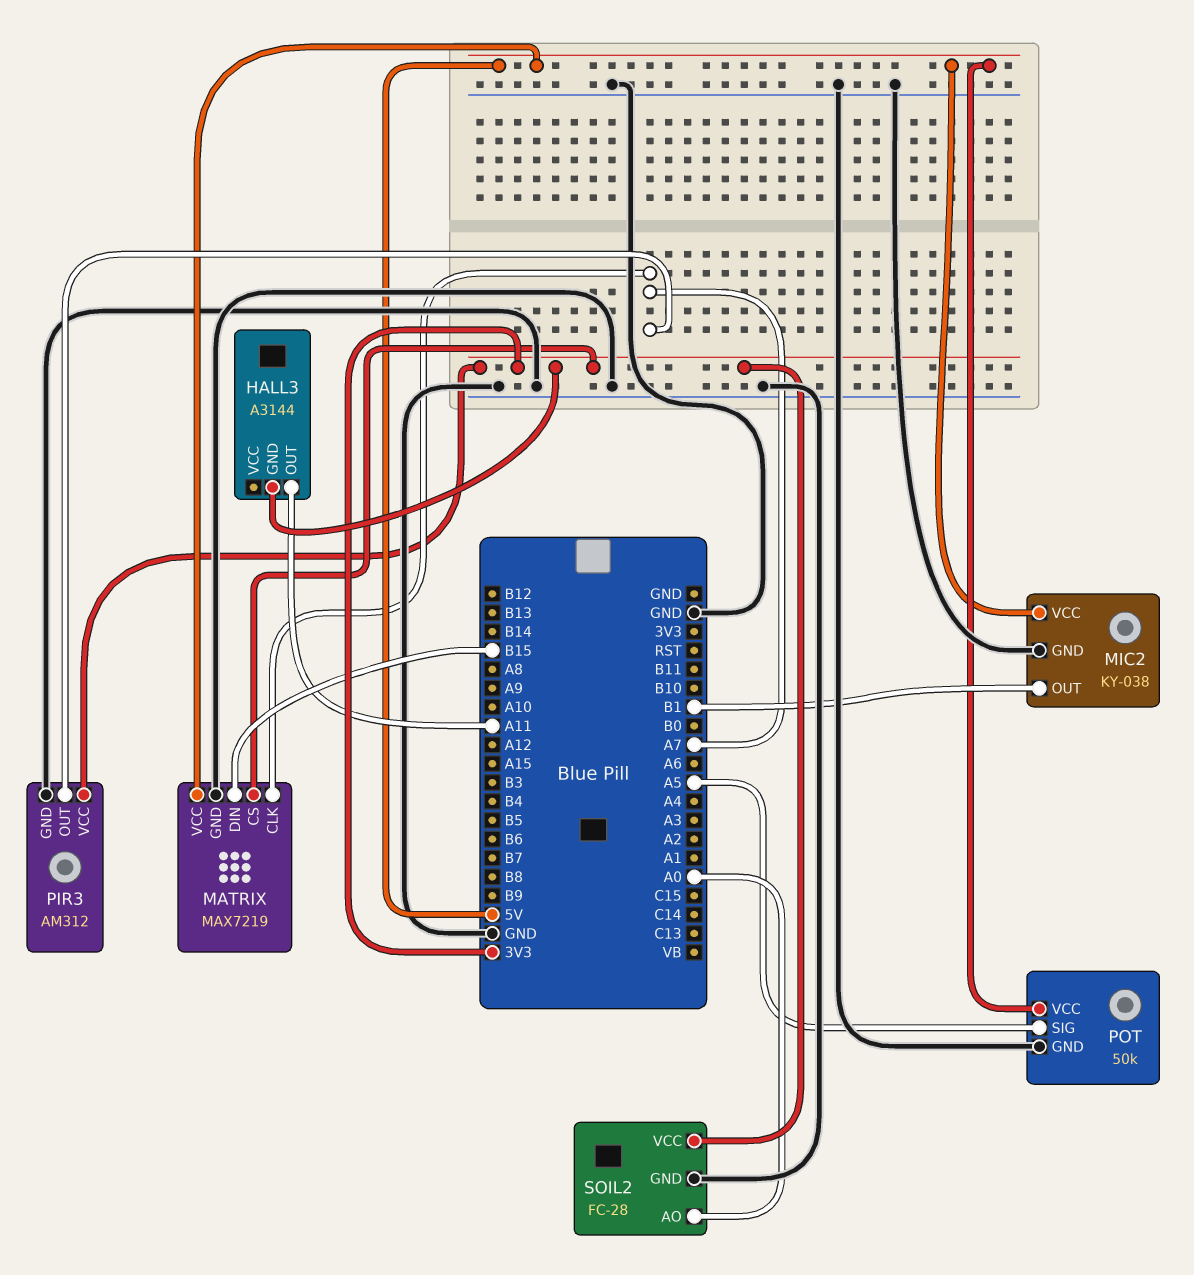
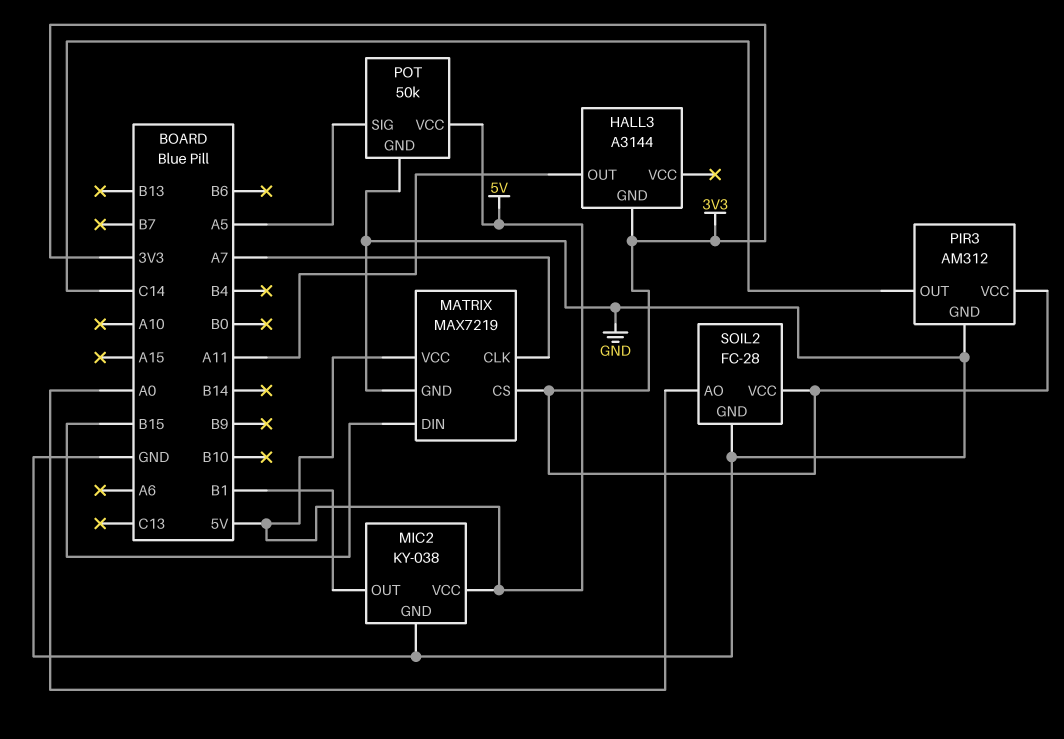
PIR3 pin OUT: A7 -> C14

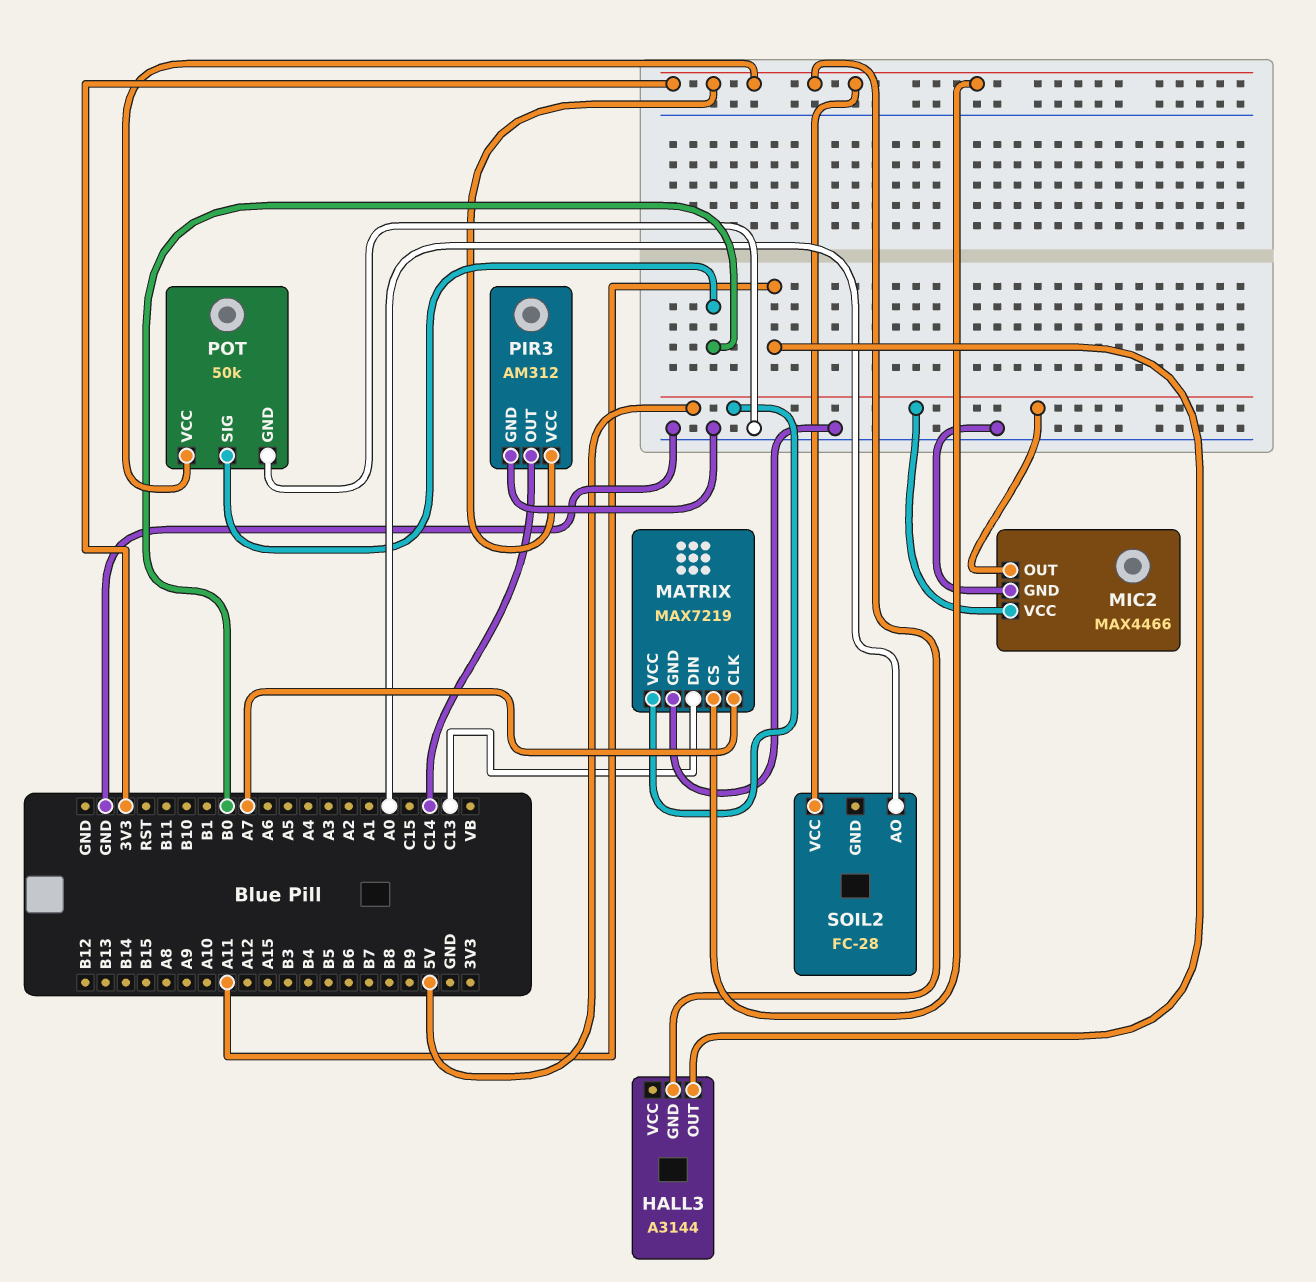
MATRIX pin DIN: B15 -> C13
MIC2: KY-038 -> MAX4466
MIC2 pin OUT: B1 -> 5V
POT pin SIG: A5 -> B0
POT pin VCC: 5V -> 3V3
SOIL2 pin GND: GND -> none

